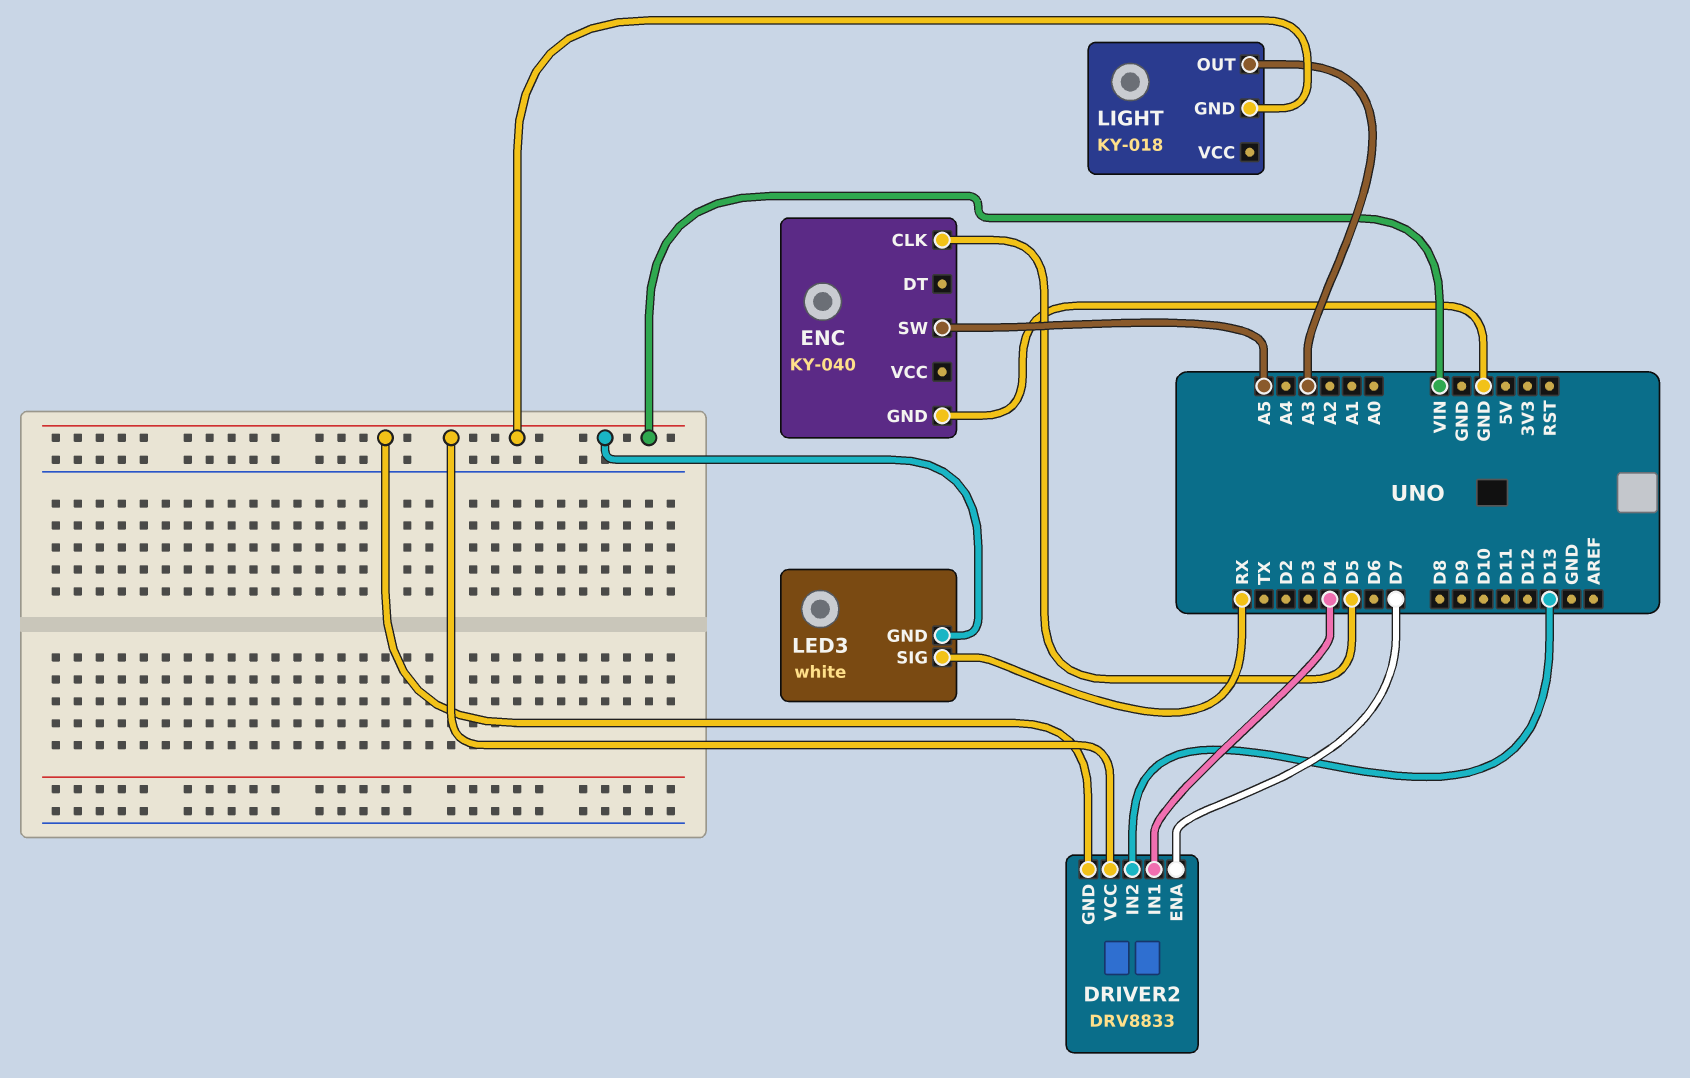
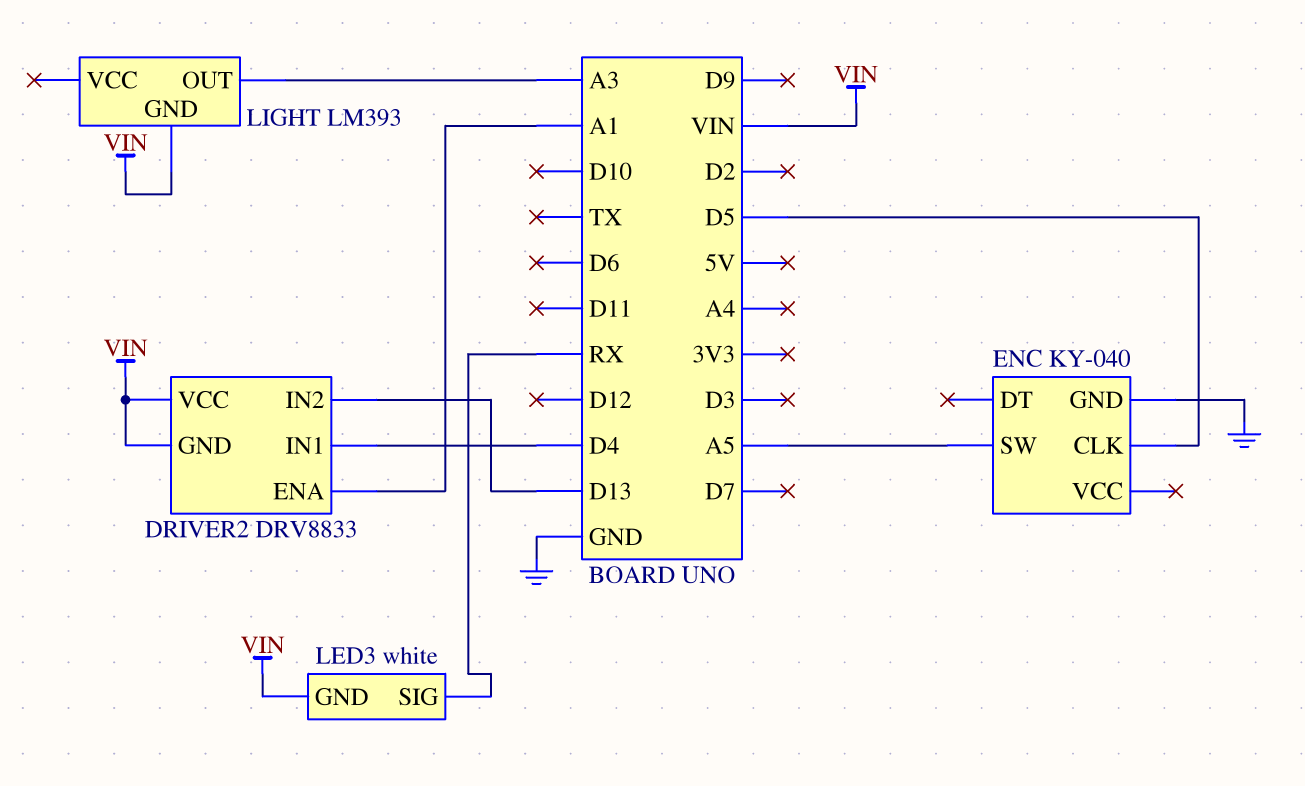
DRIVER2 pin ENA: D7 -> A1
LIGHT: KY-018 -> LM393

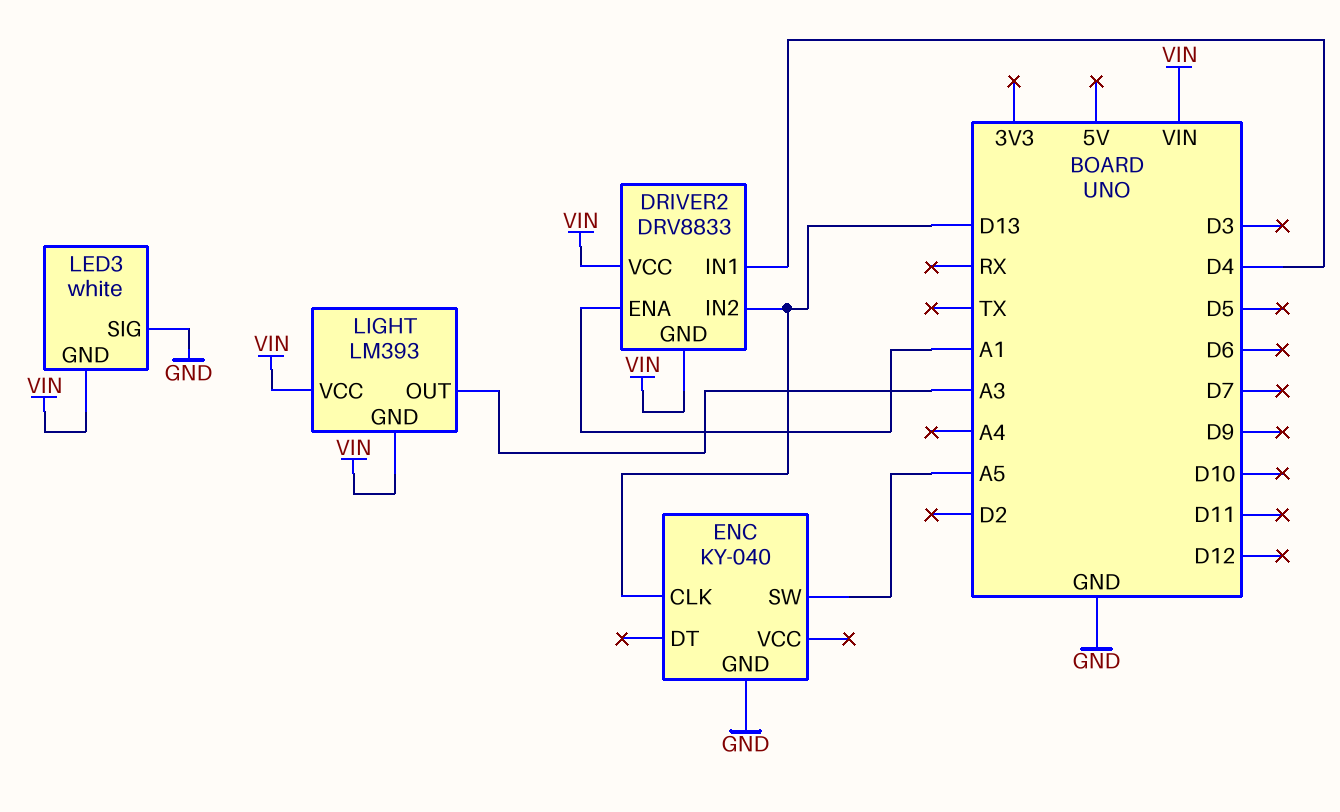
ENC pin CLK: D5 -> D13
LED3 pin SIG: RX -> GND
LIGHT pin VCC: none -> VIN

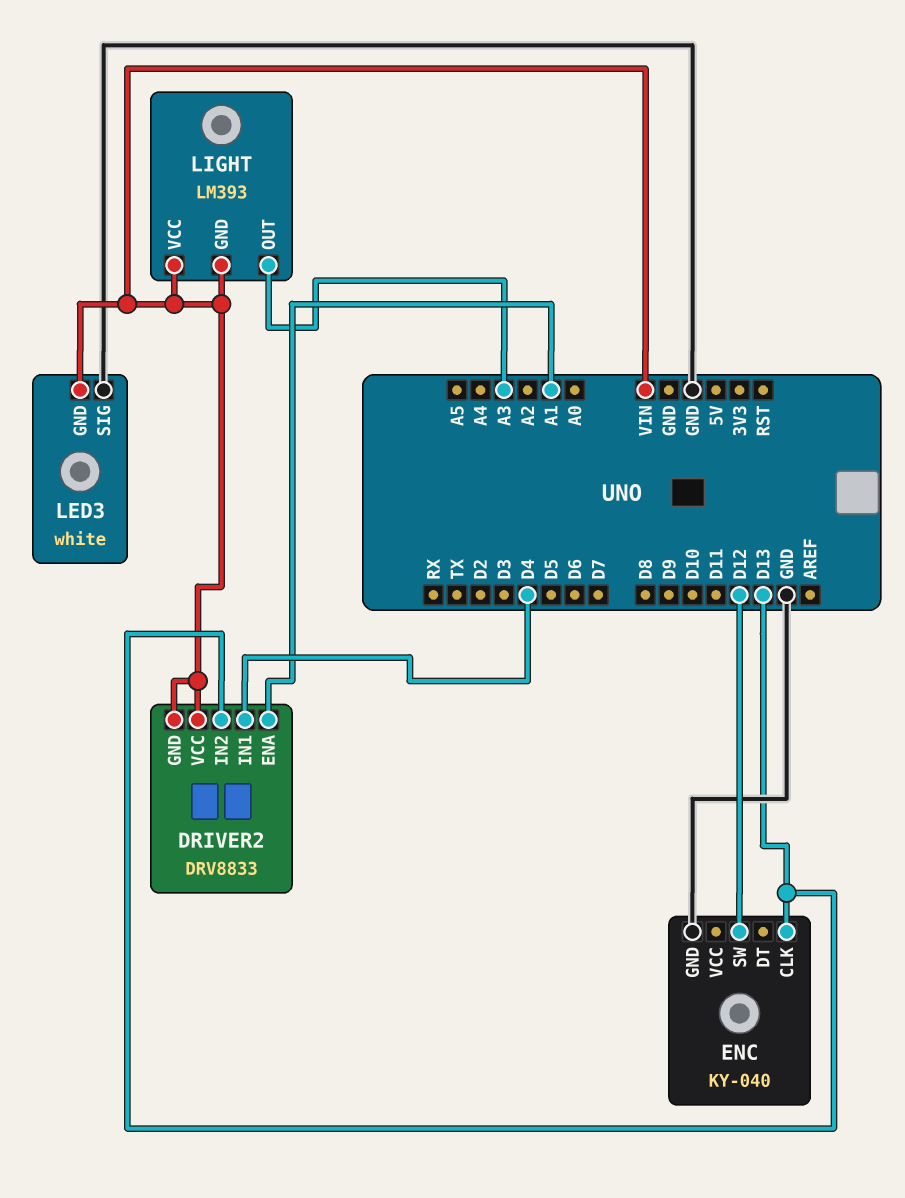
ENC pin SW: A5 -> D12

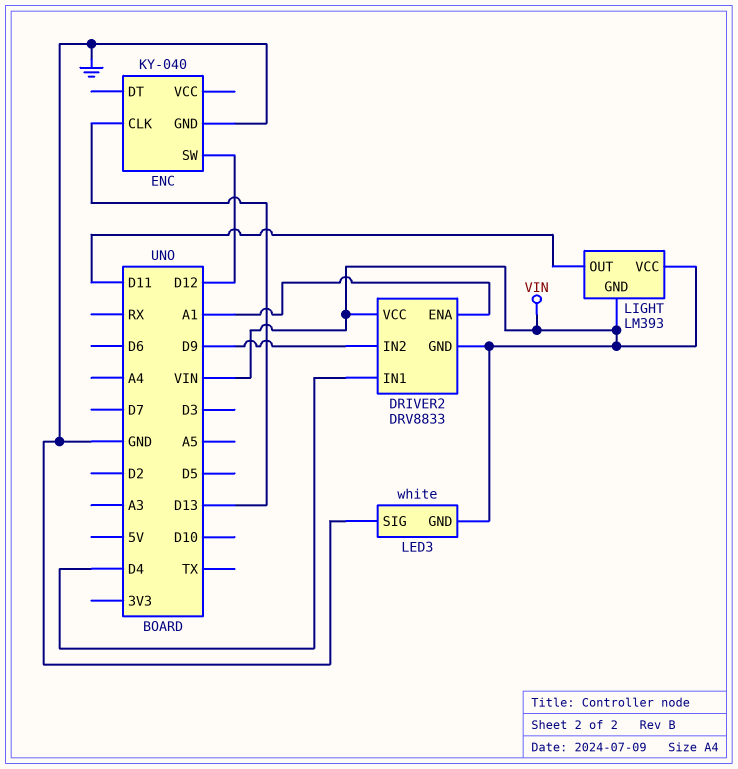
DRIVER2 pin IN2: D13 -> D9
LIGHT pin OUT: A3 -> D11

